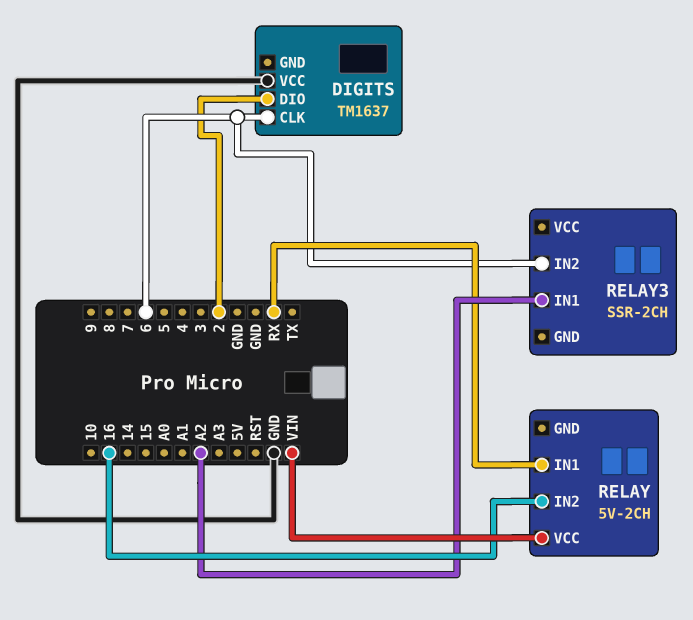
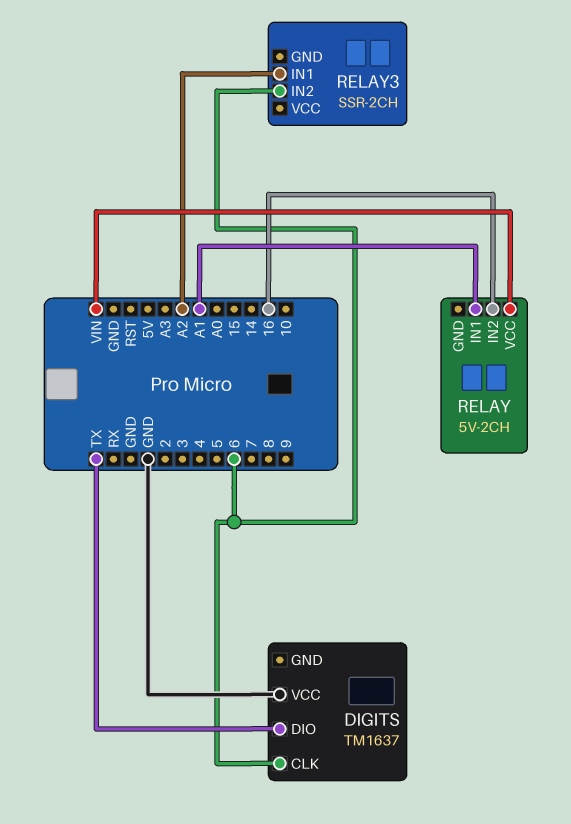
DIGITS pin DIO: 2 -> TX
RELAY pin IN1: RX -> A1

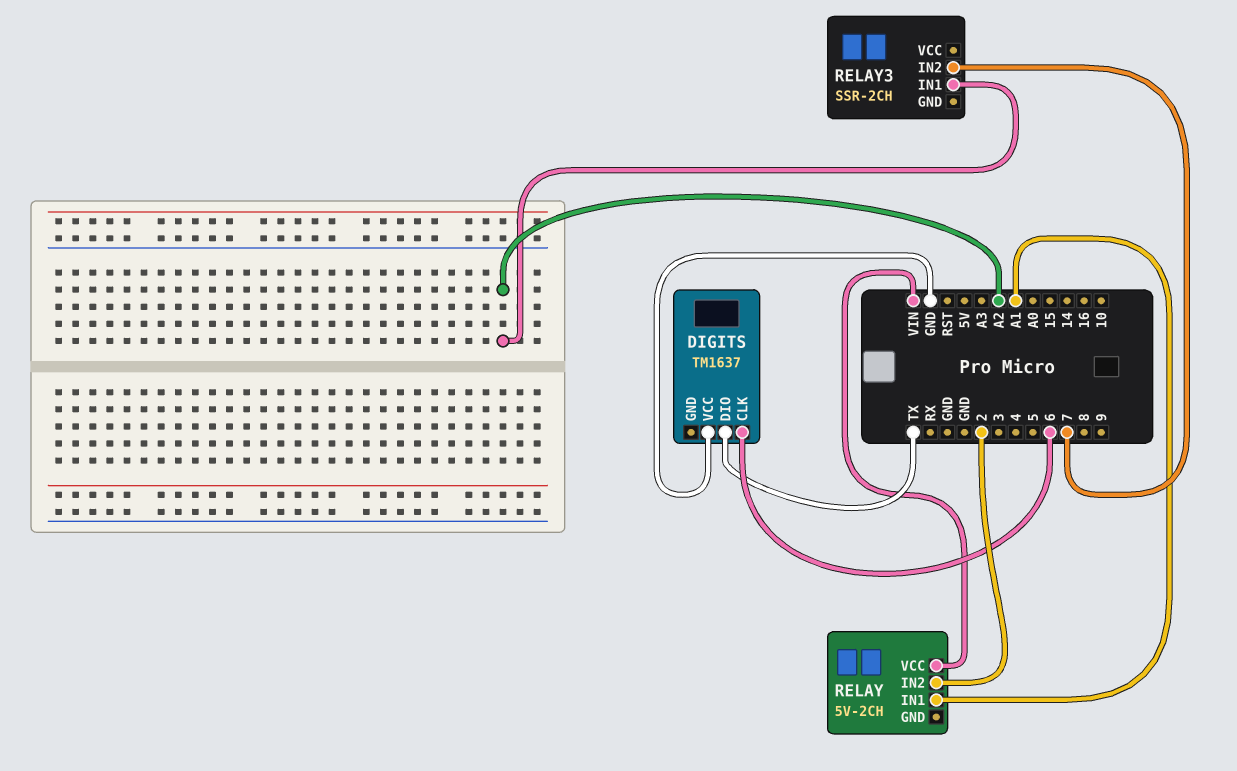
RELAY pin IN2: 16 -> 2
RELAY3 pin IN2: 6 -> 7

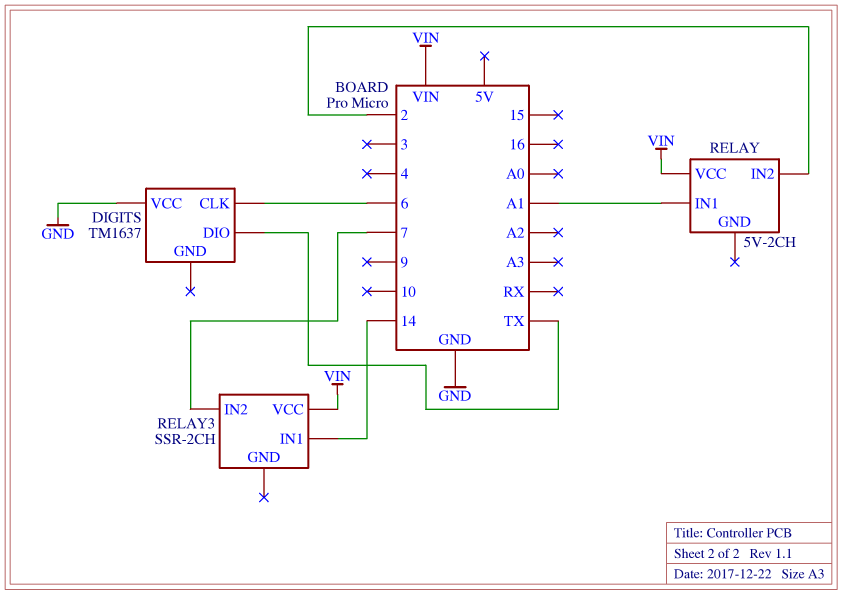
RELAY3 pin IN1: A2 -> 14
RELAY3 pin VCC: none -> VIN

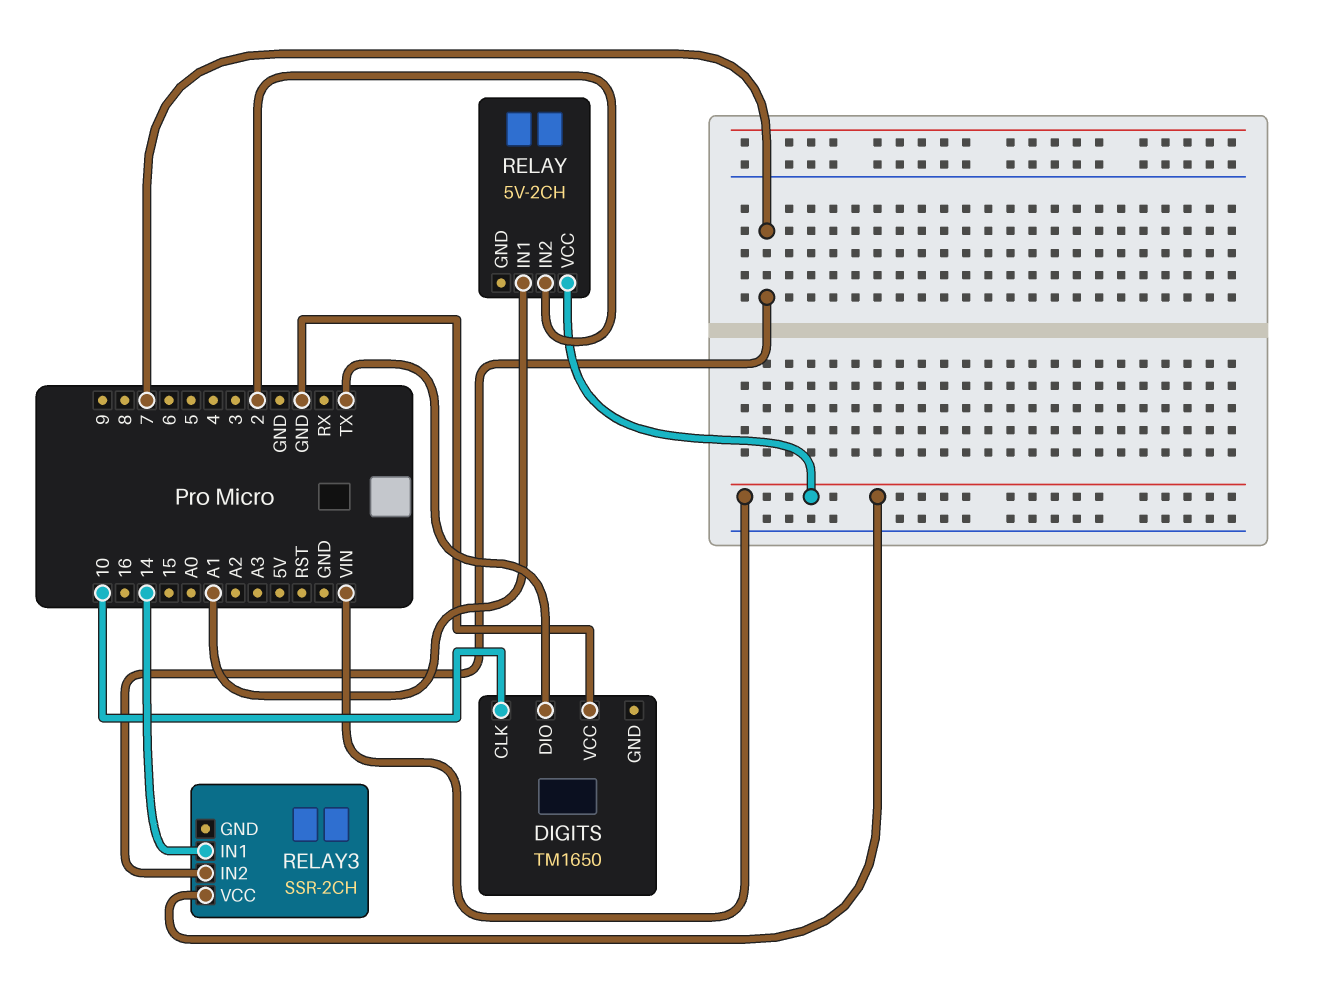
DIGITS: TM1637 -> TM1650
DIGITS pin CLK: 6 -> 10

